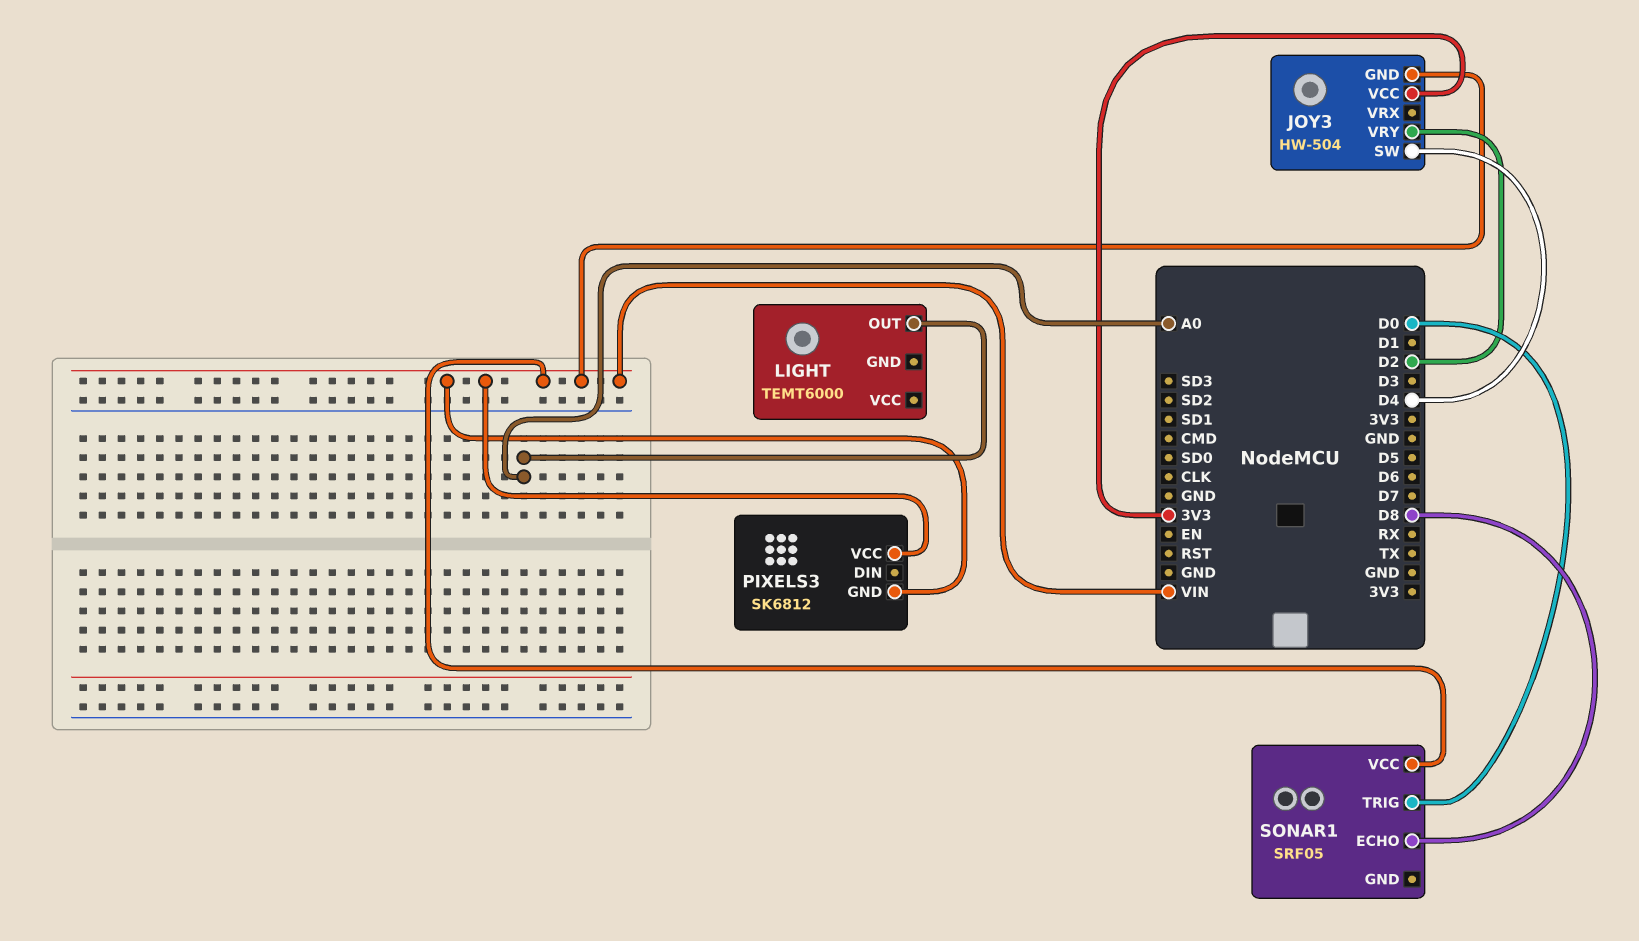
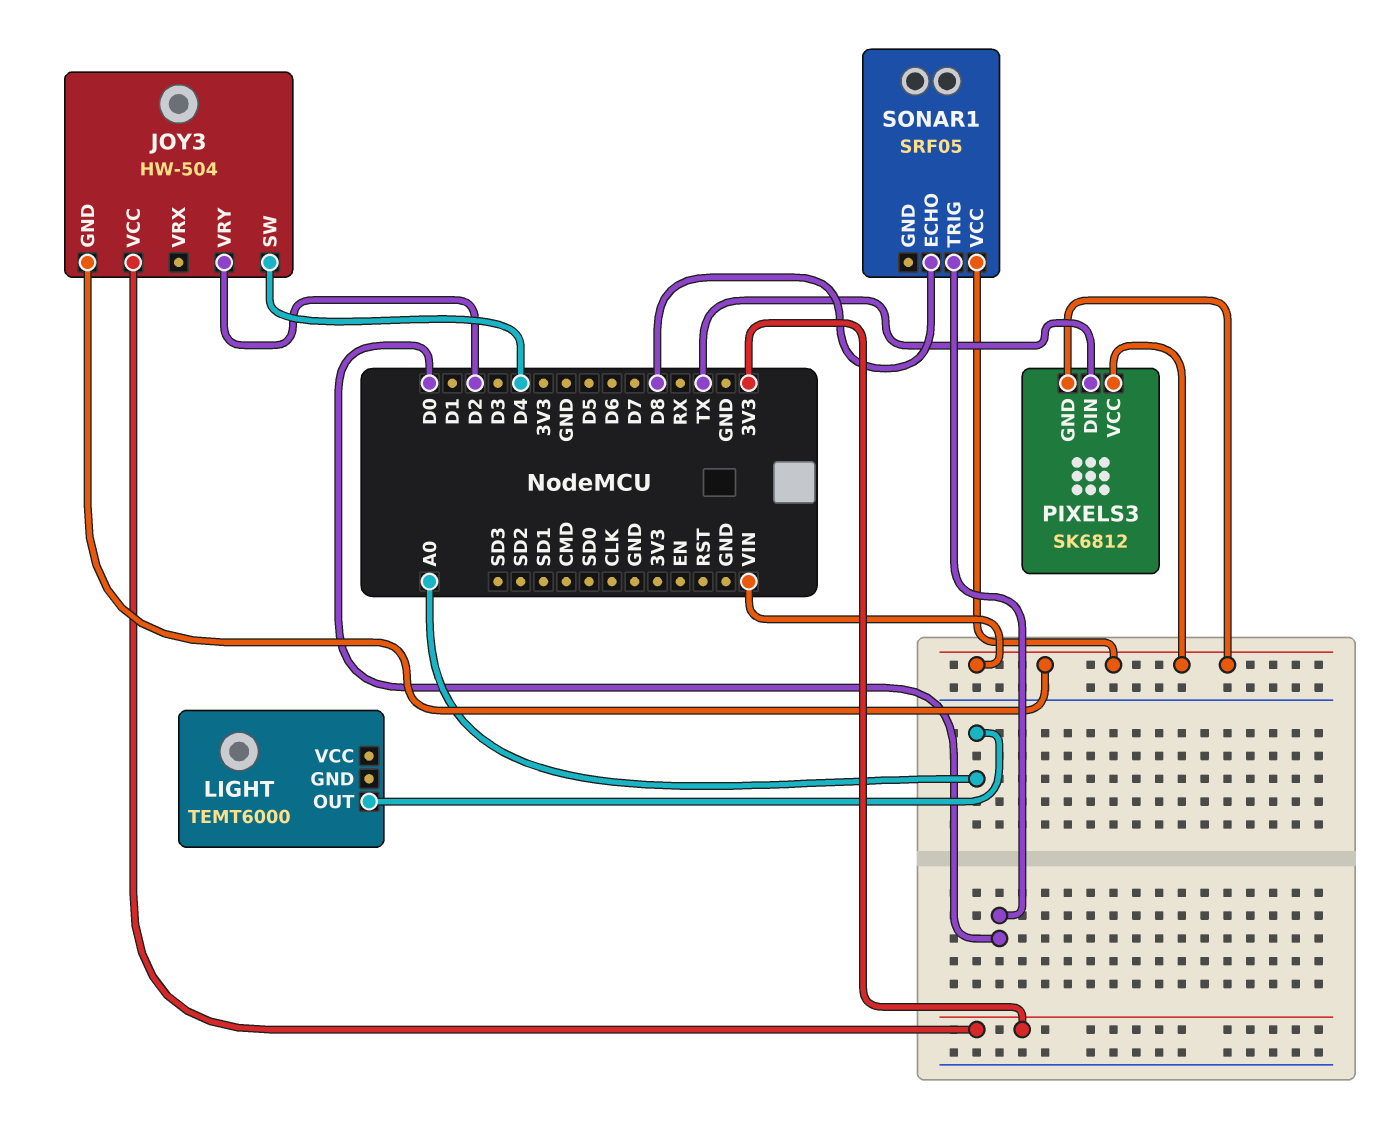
PIXELS3 pin DIN: none -> TX

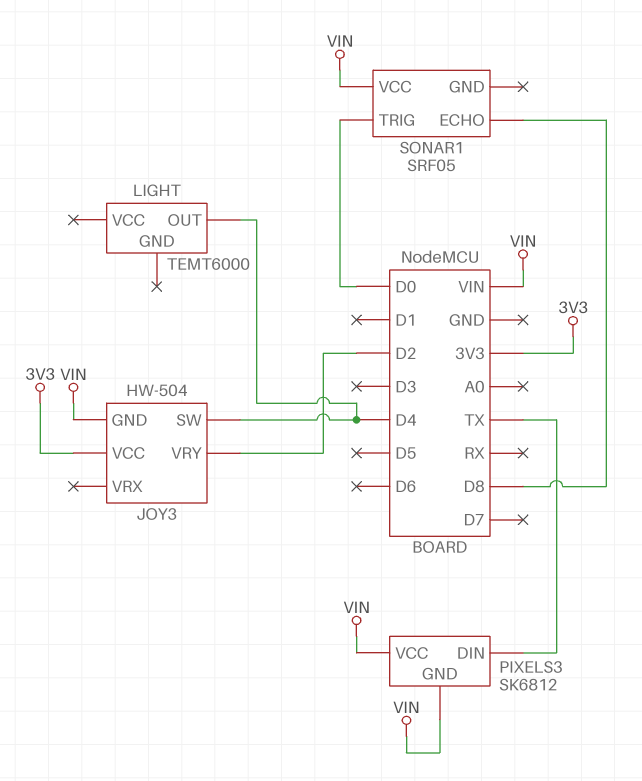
LIGHT pin OUT: A0 -> D4

